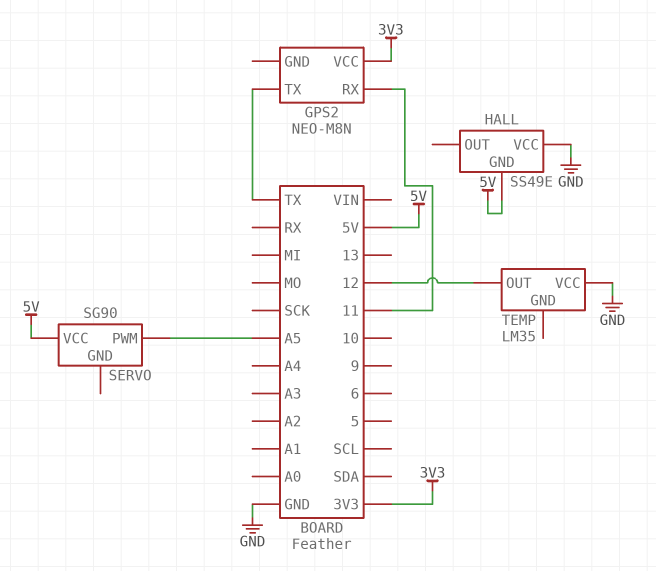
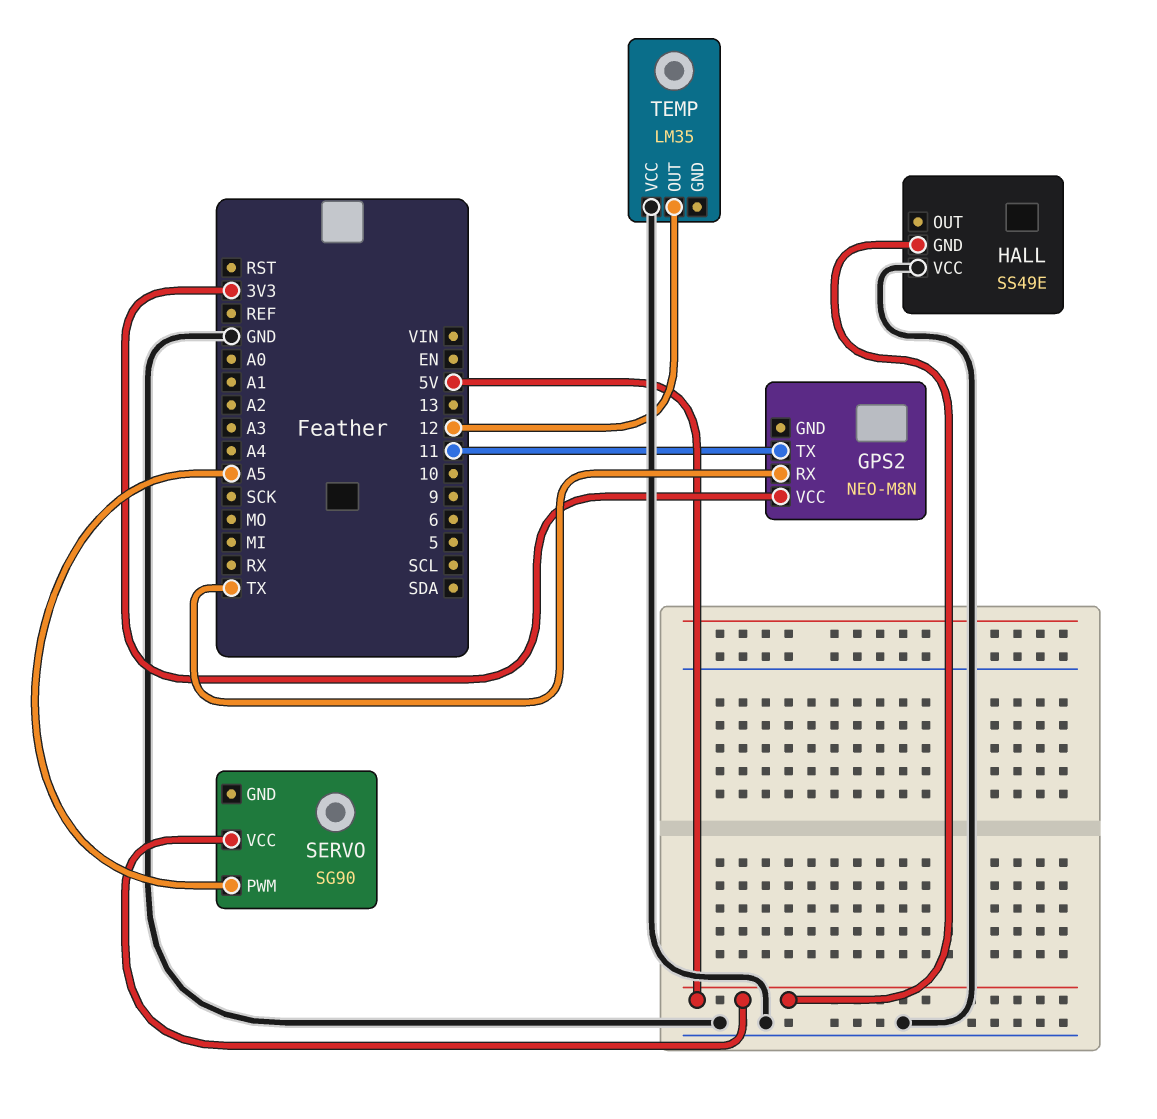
GPS2 pin RX: 11 -> TX
GPS2 pin TX: TX -> 11

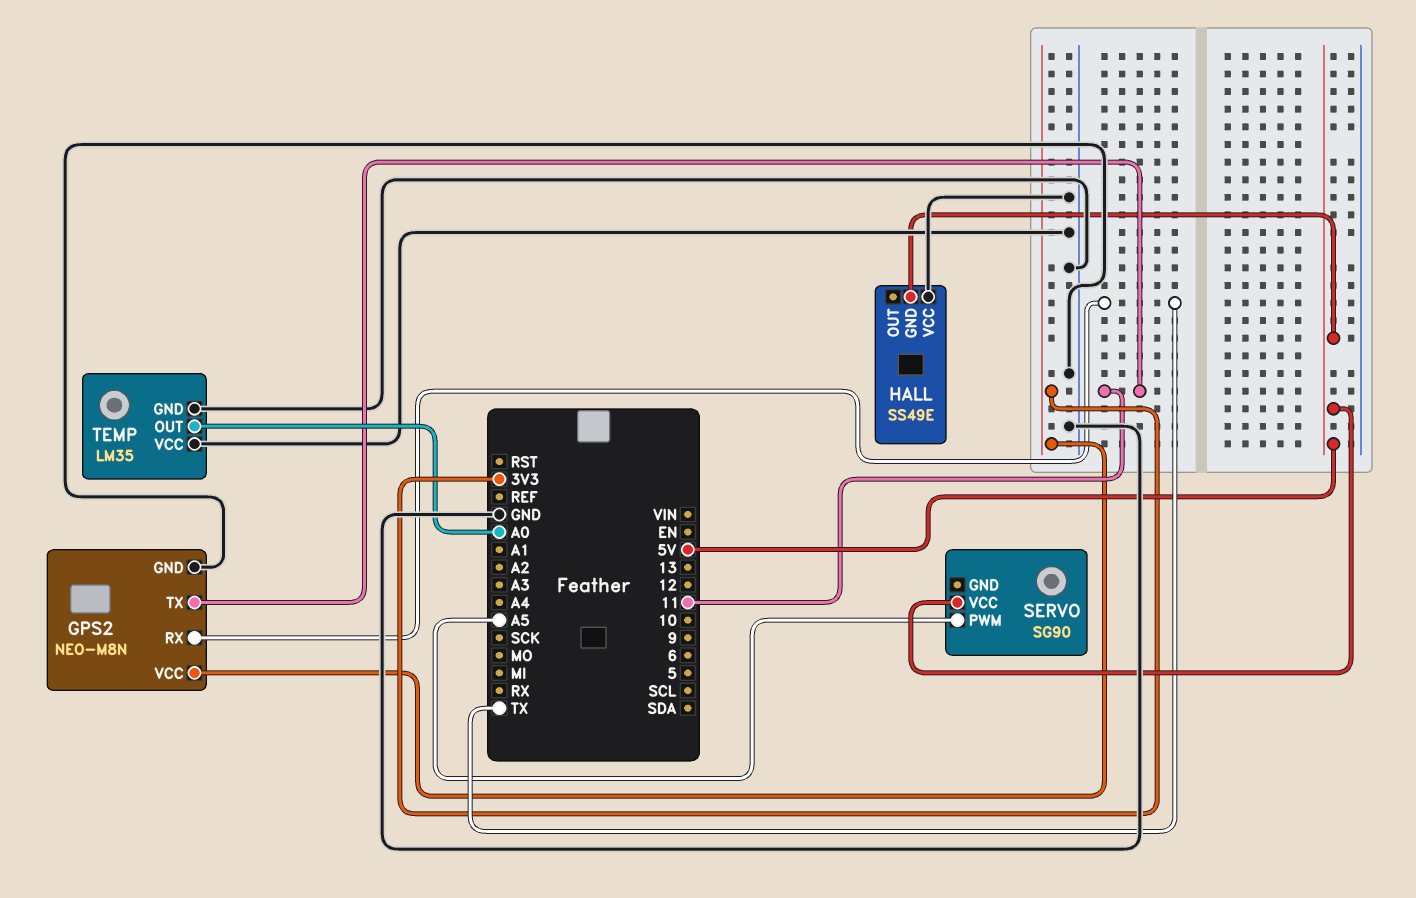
GPS2 pin GND: none -> GND
TEMP pin GND: none -> GND
TEMP pin OUT: 12 -> A0

